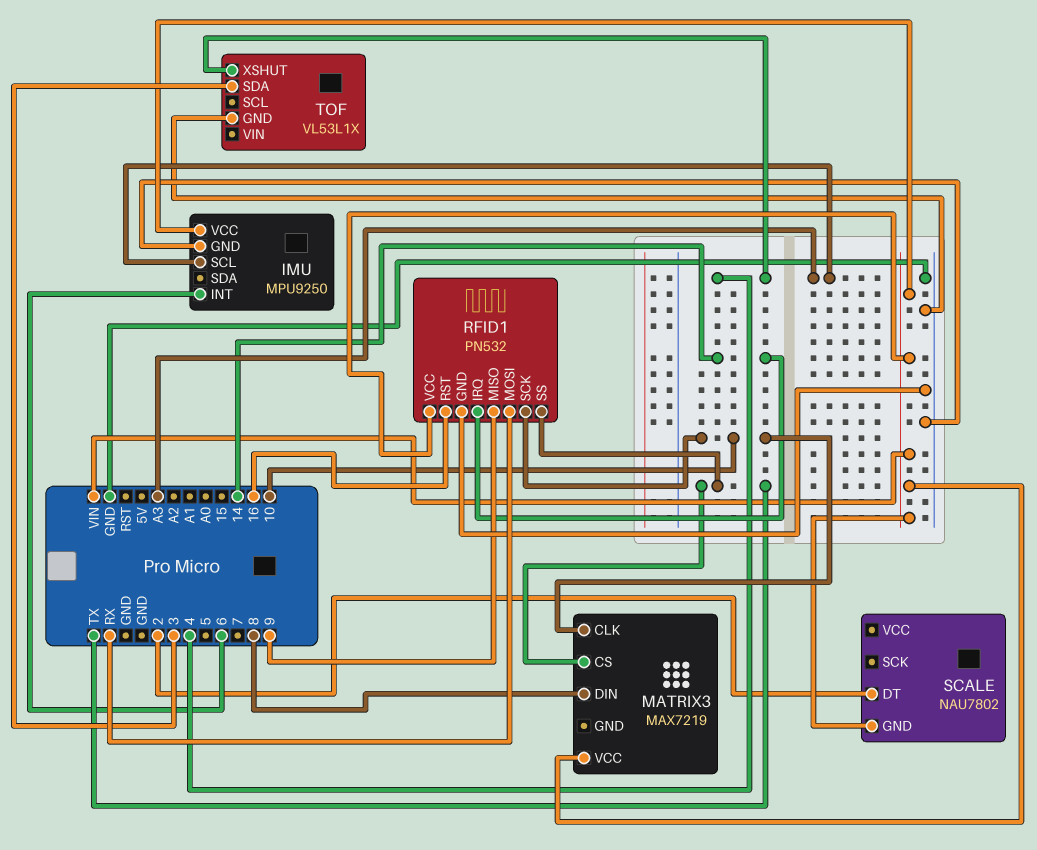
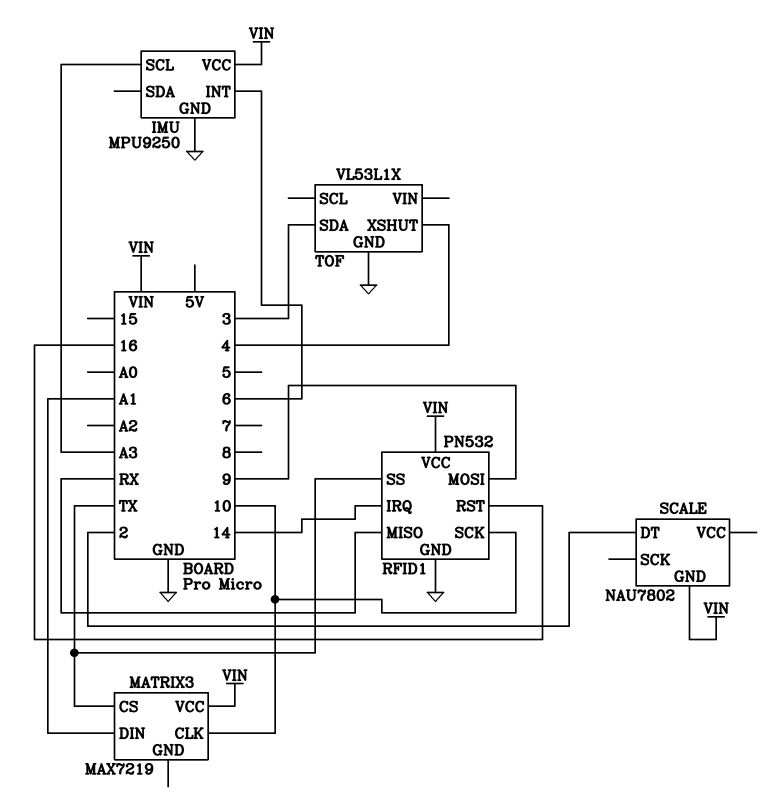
MATRIX3 pin DIN: 8 -> A1
RFID1 pin MISO: 9 -> RX
RFID1 pin MOSI: RX -> 9

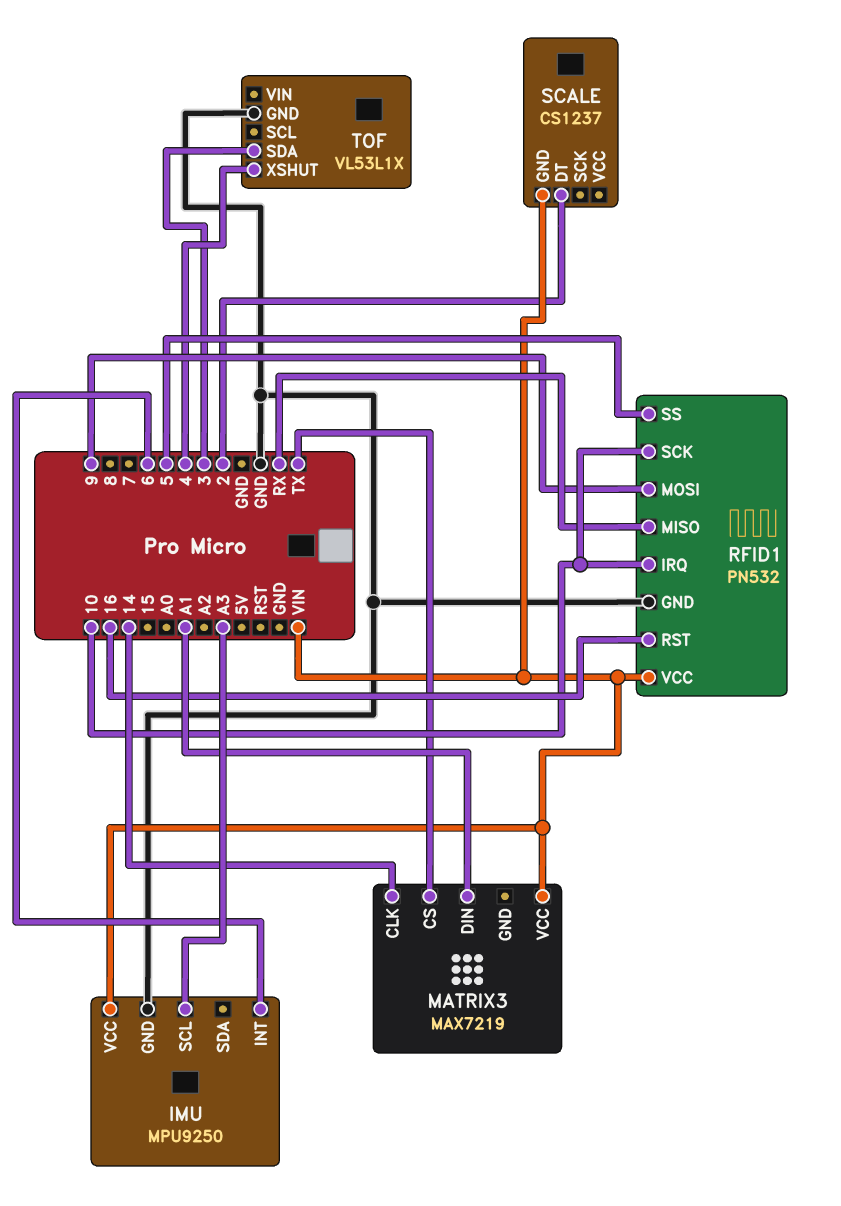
MATRIX3 pin CLK: 10 -> 14
RFID1 pin IRQ: 14 -> 10
RFID1 pin SS: TX -> 5
SCALE: NAU7802 -> CS1237

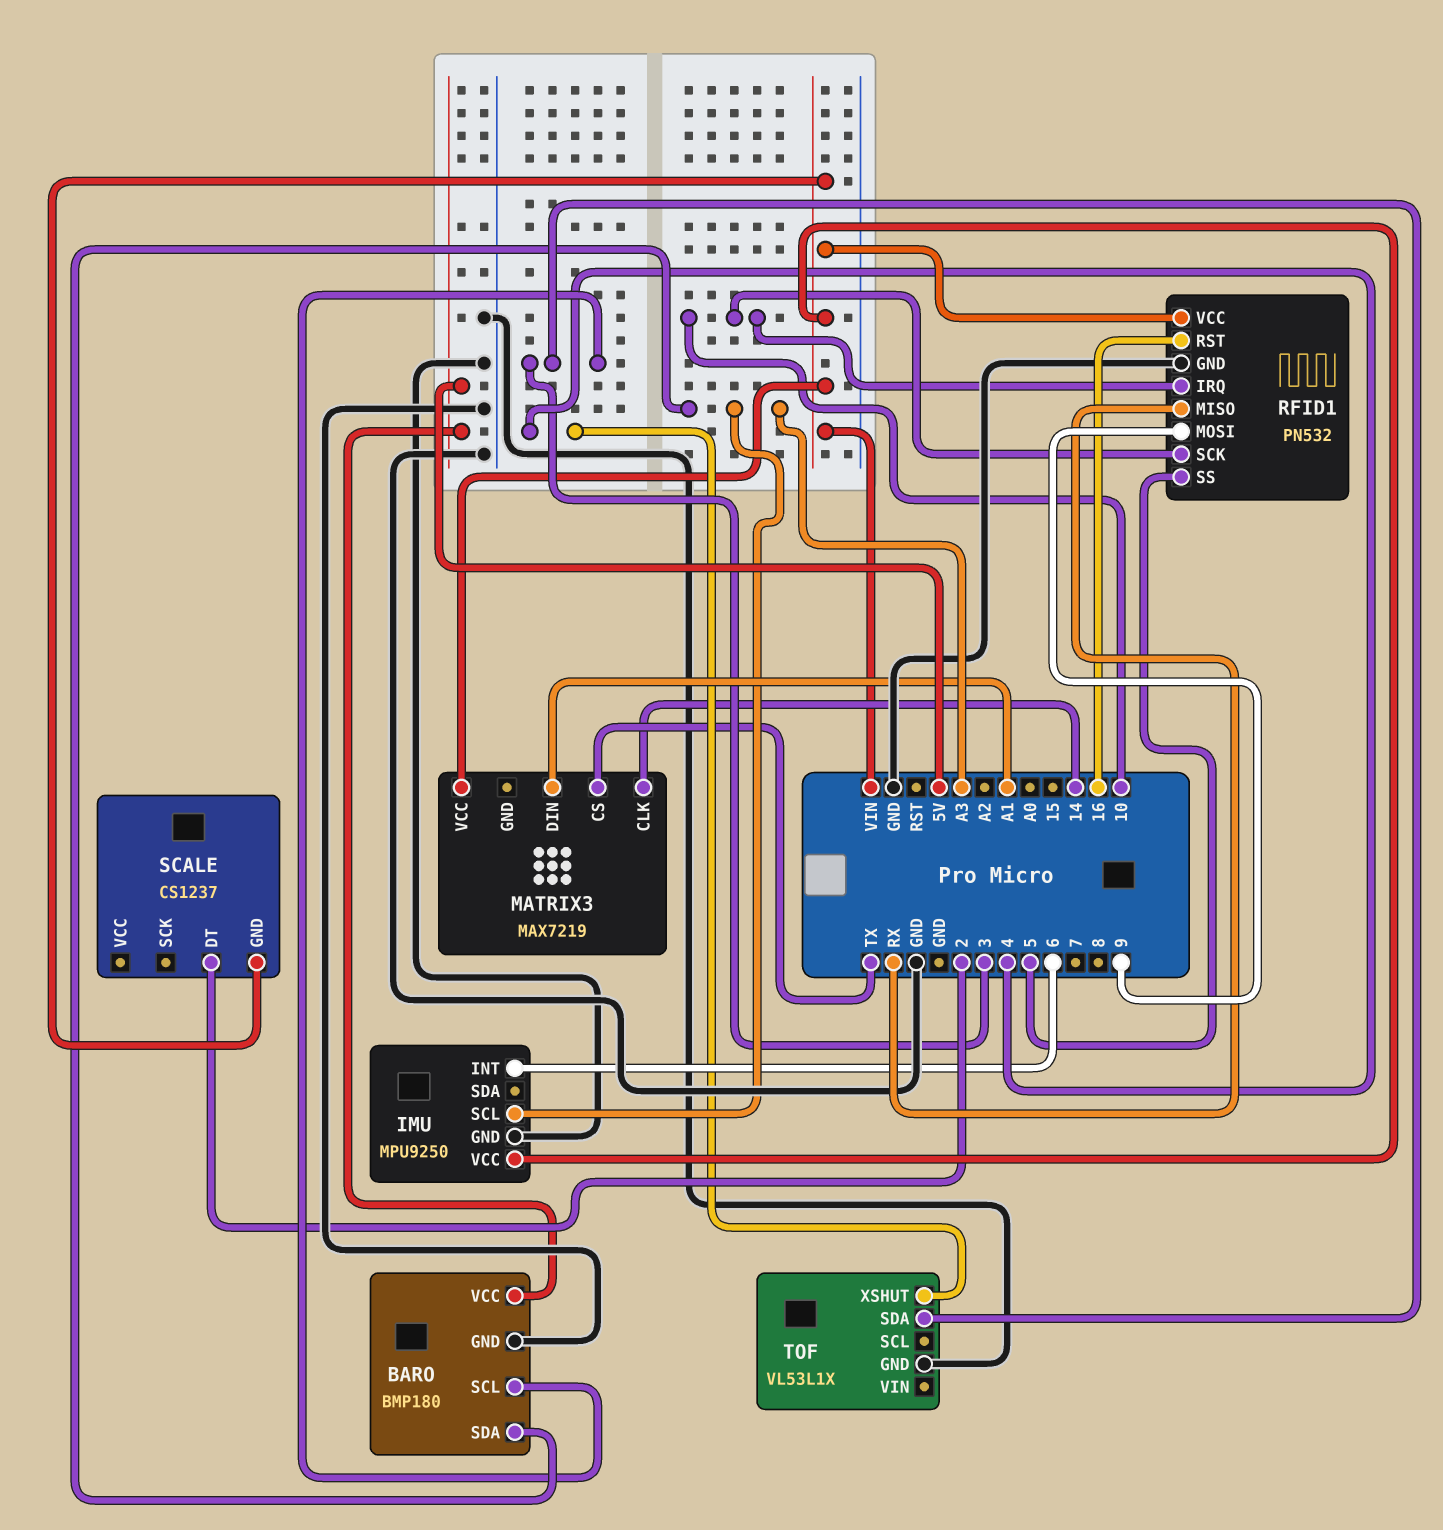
BARO: none -> BMP180
BARO pin GND: none -> GND
BARO pin SCL: none -> 3
BARO pin SDA: none -> A3
BARO pin VCC: none -> 5V

